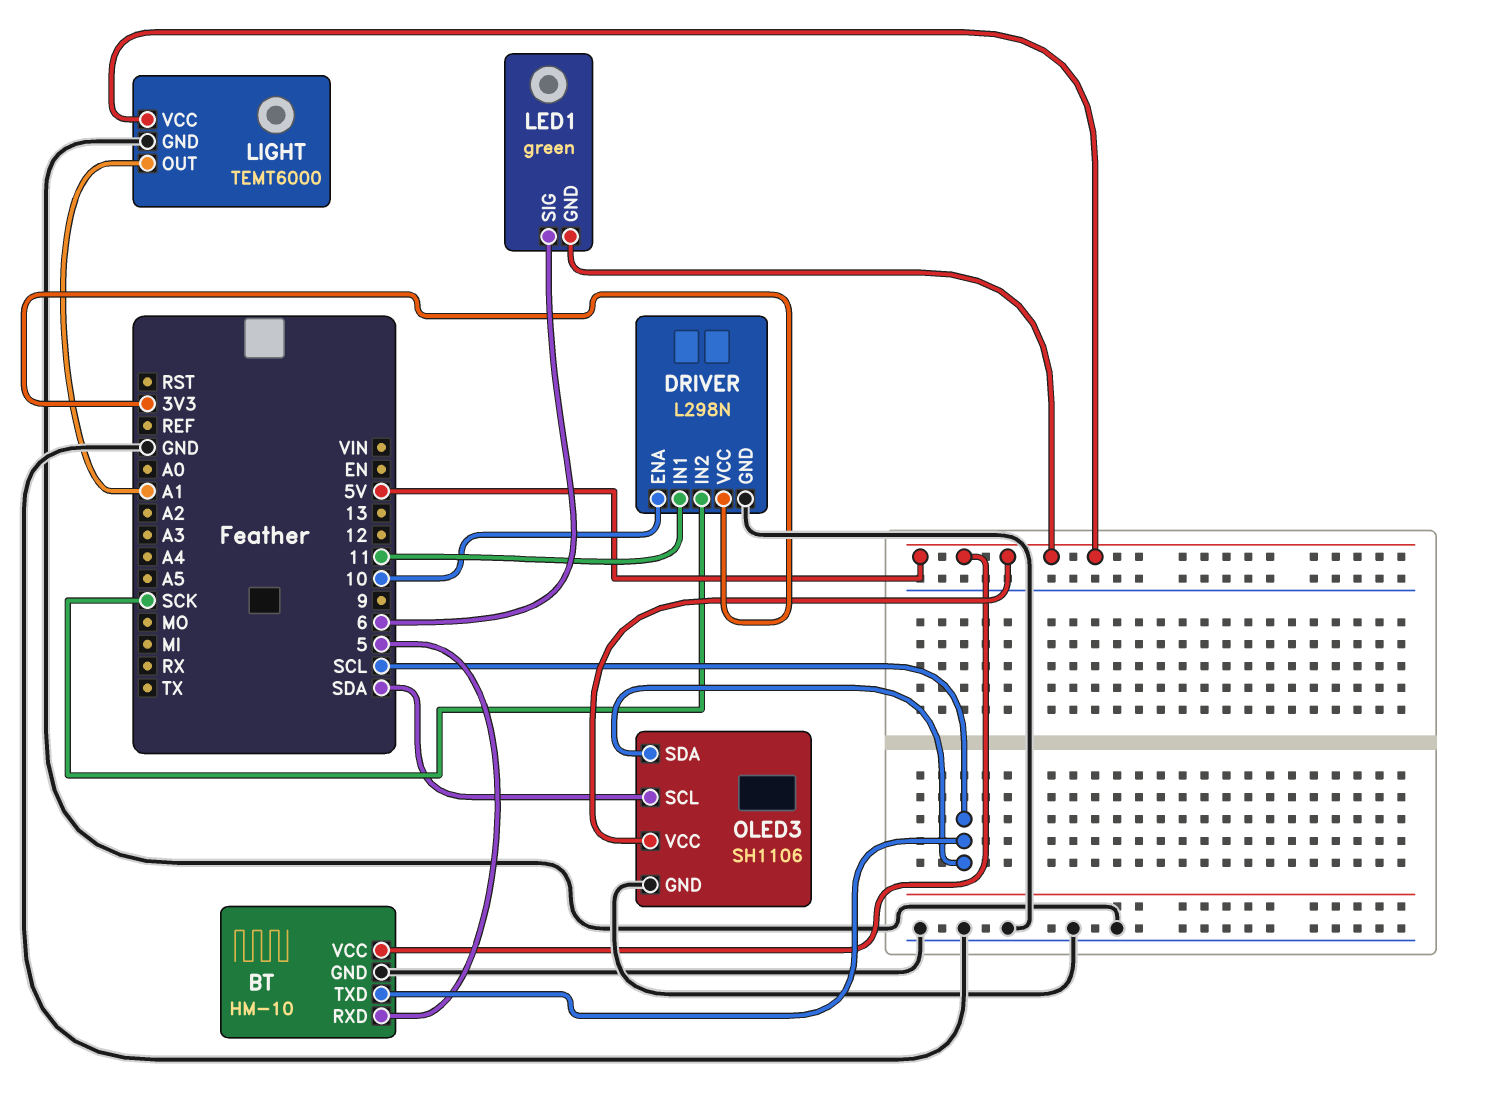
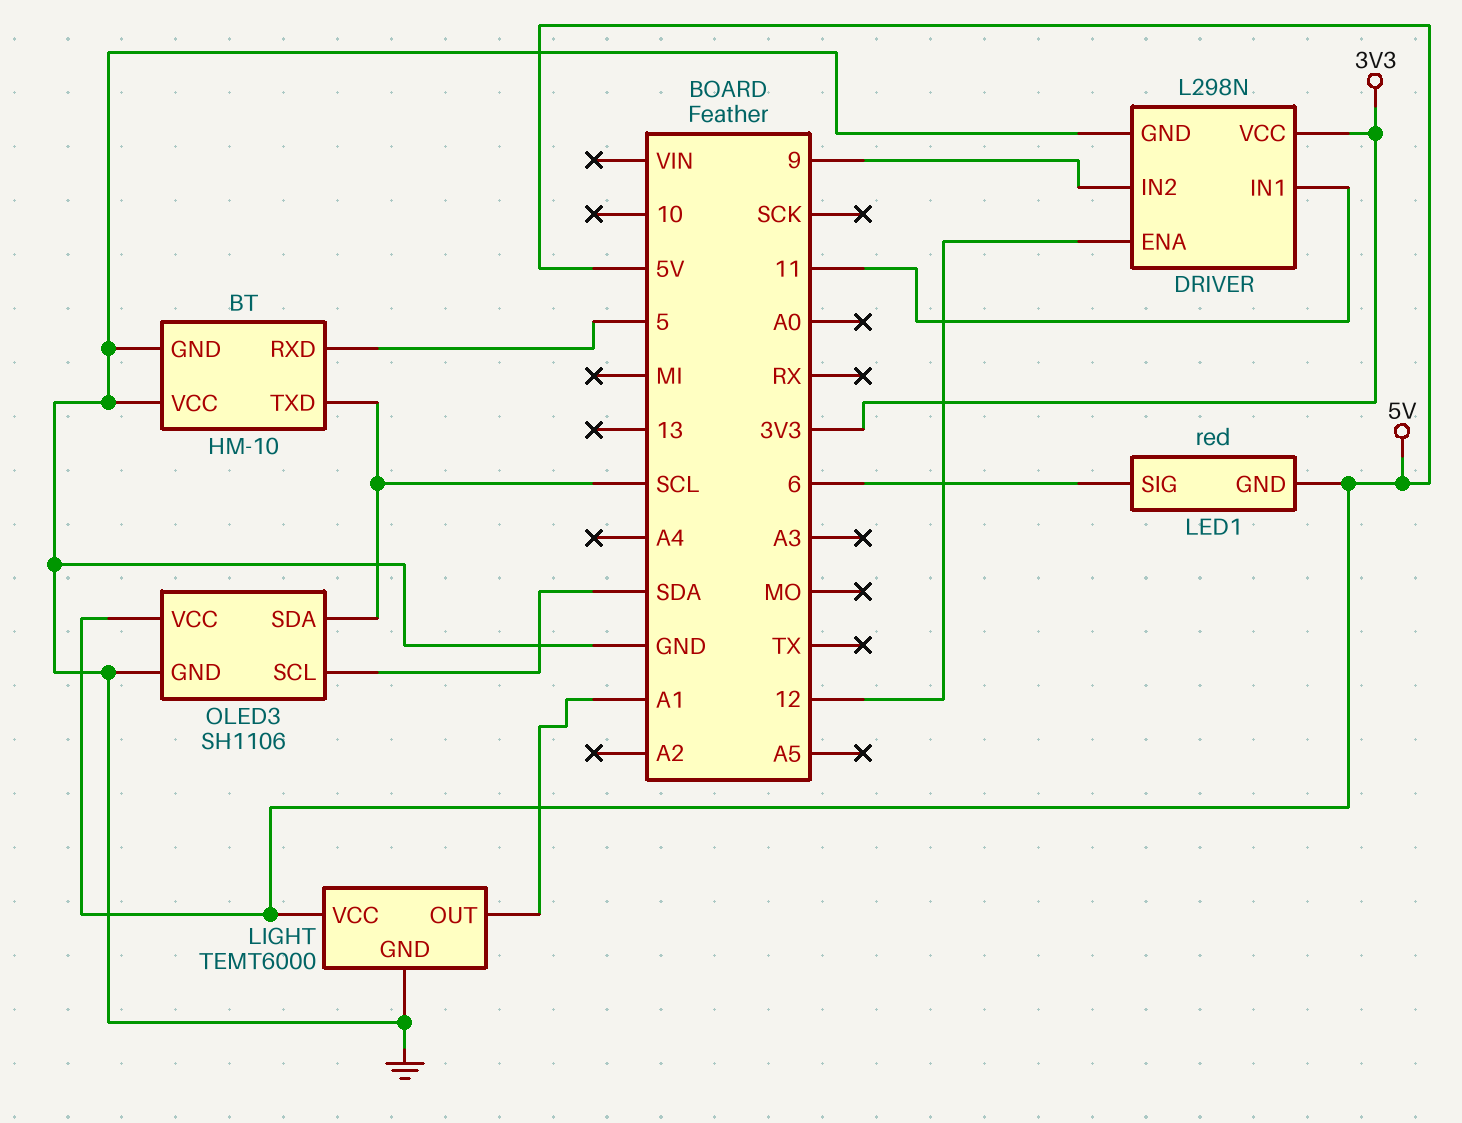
BT pin VCC: 5V -> GND
DRIVER pin ENA: 10 -> 12
DRIVER pin IN2: SCK -> 9
LED1: green -> red

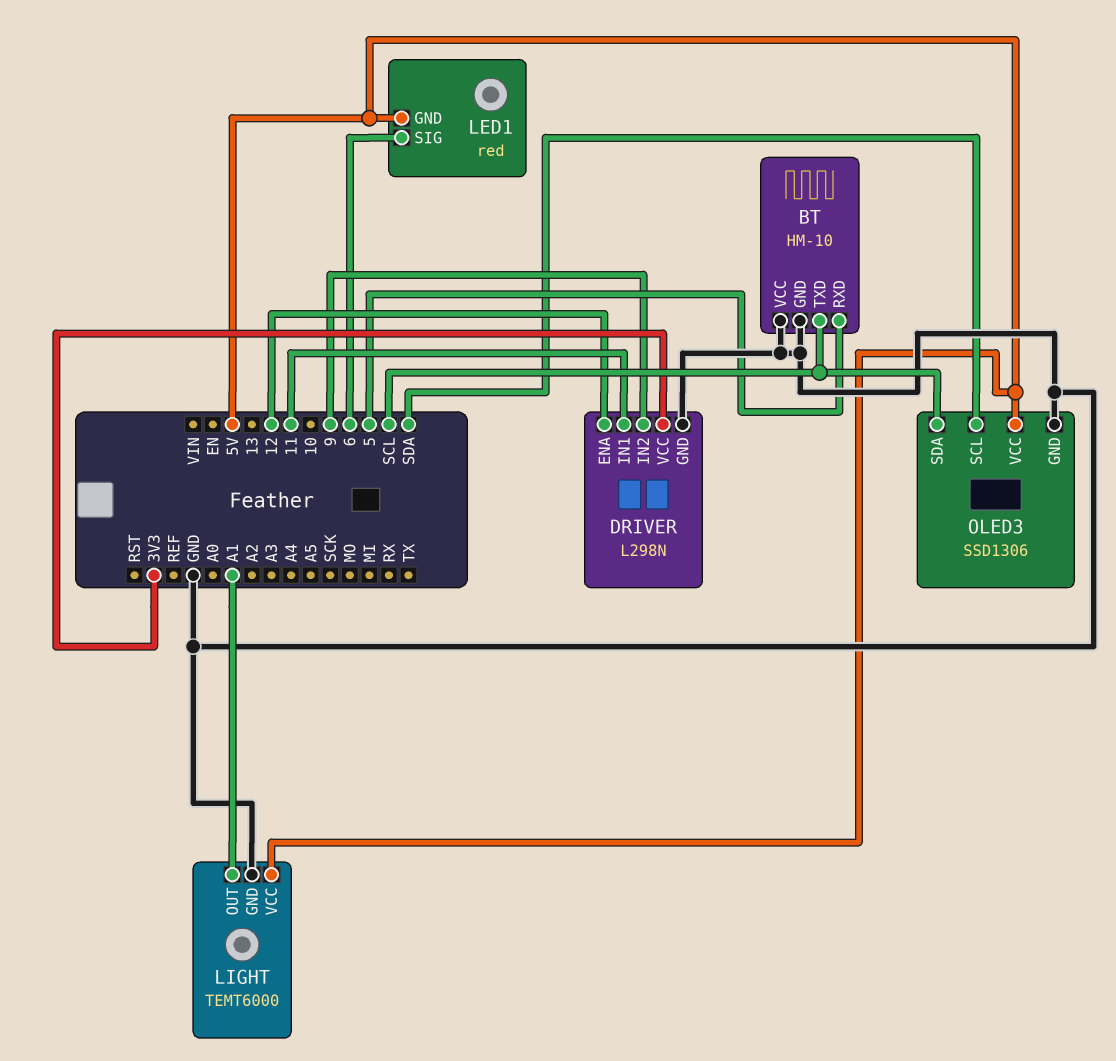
OLED3: SH1106 -> SSD1306

